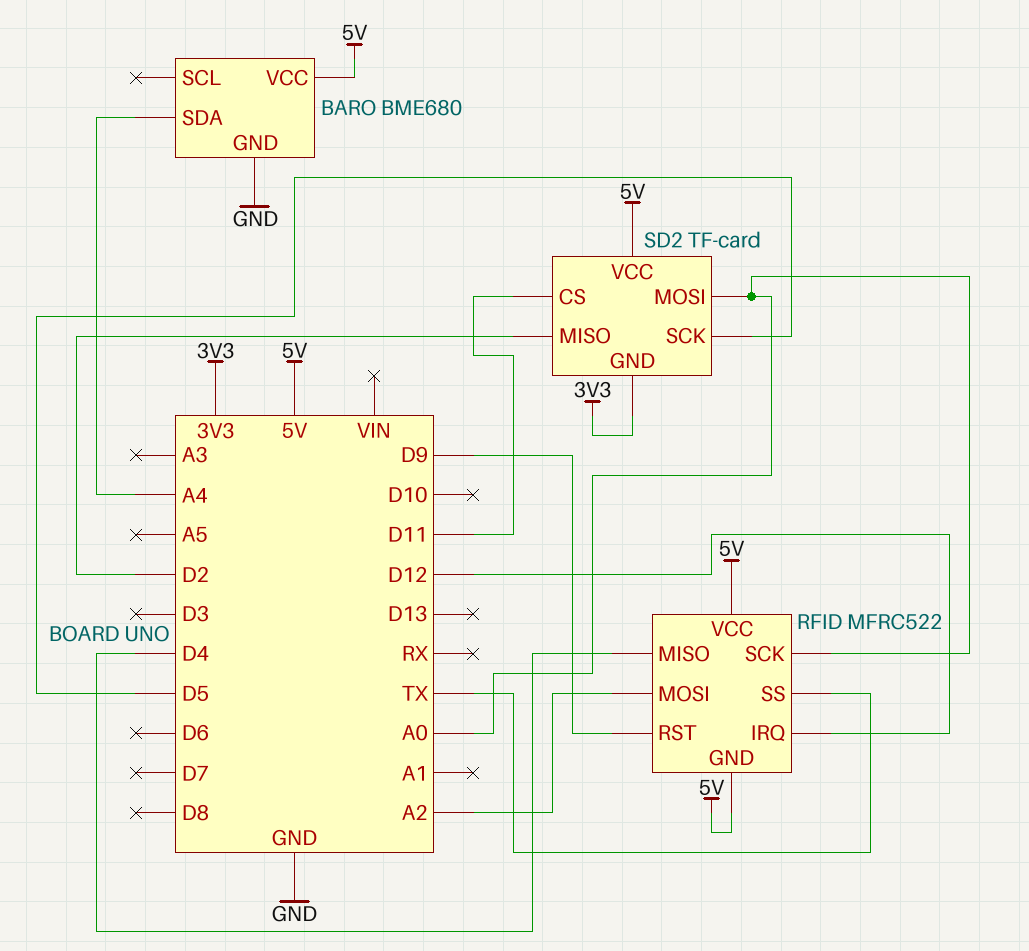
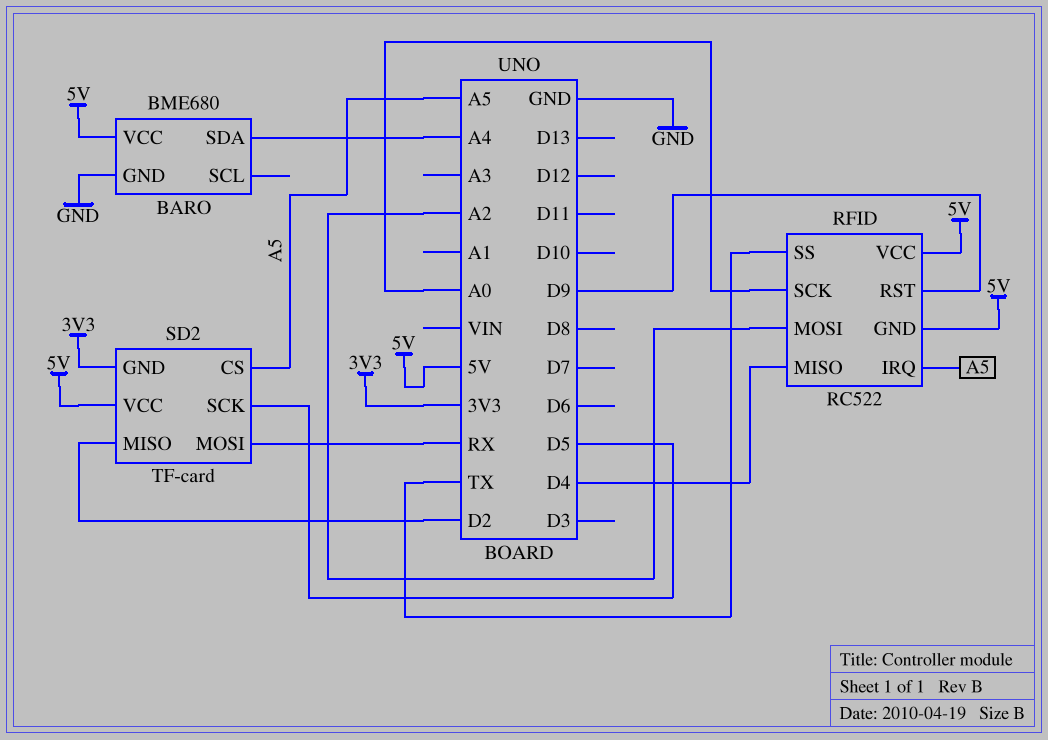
RFID: MFRC522 -> RC522
RFID pin IRQ: D12 -> A5
SD2 pin CS: D11 -> A5
SD2 pin MOSI: A0 -> RX

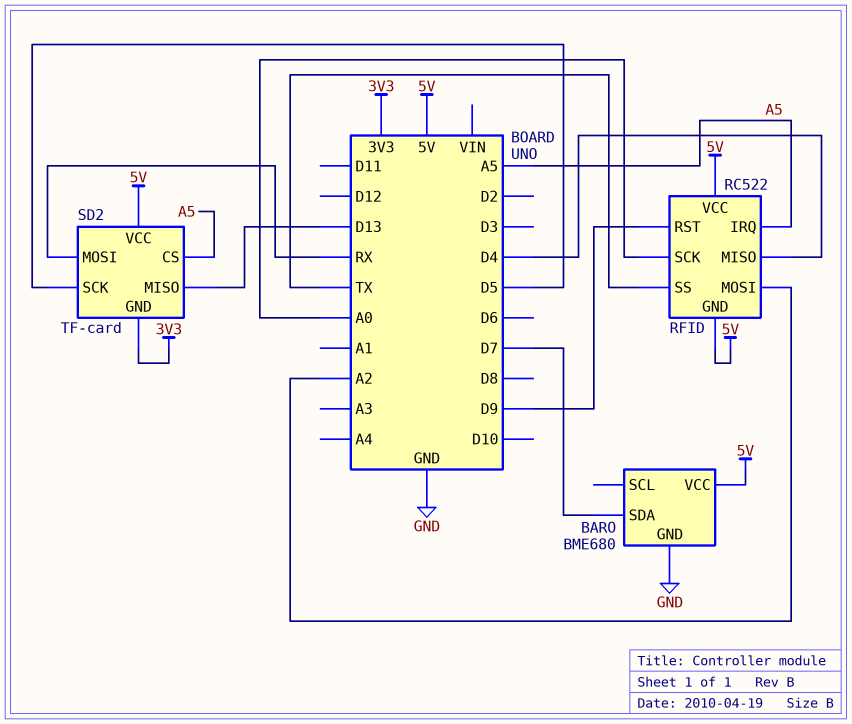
BARO pin SDA: A4 -> D7
SD2 pin MISO: D2 -> D13

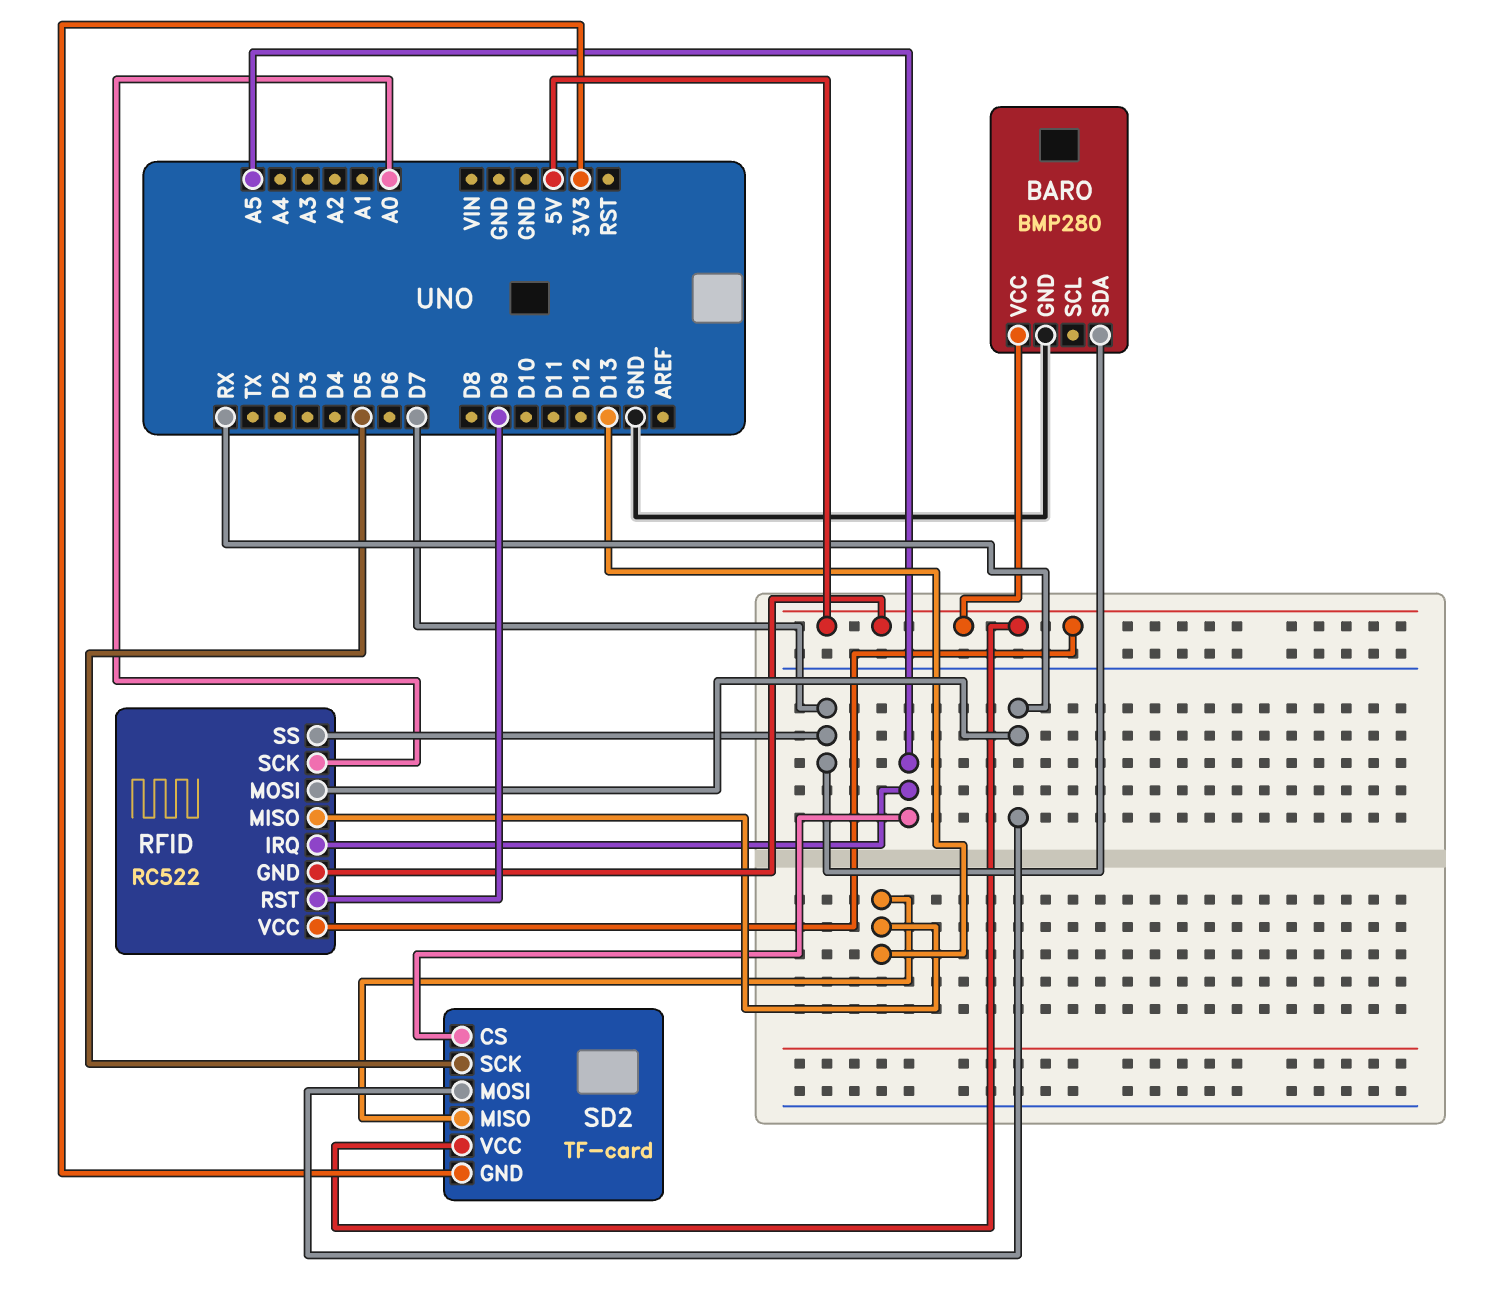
BARO: BME680 -> BMP280
RFID pin MISO: D4 -> D13
RFID pin MOSI: A2 -> RX
RFID pin SS: TX -> D7

